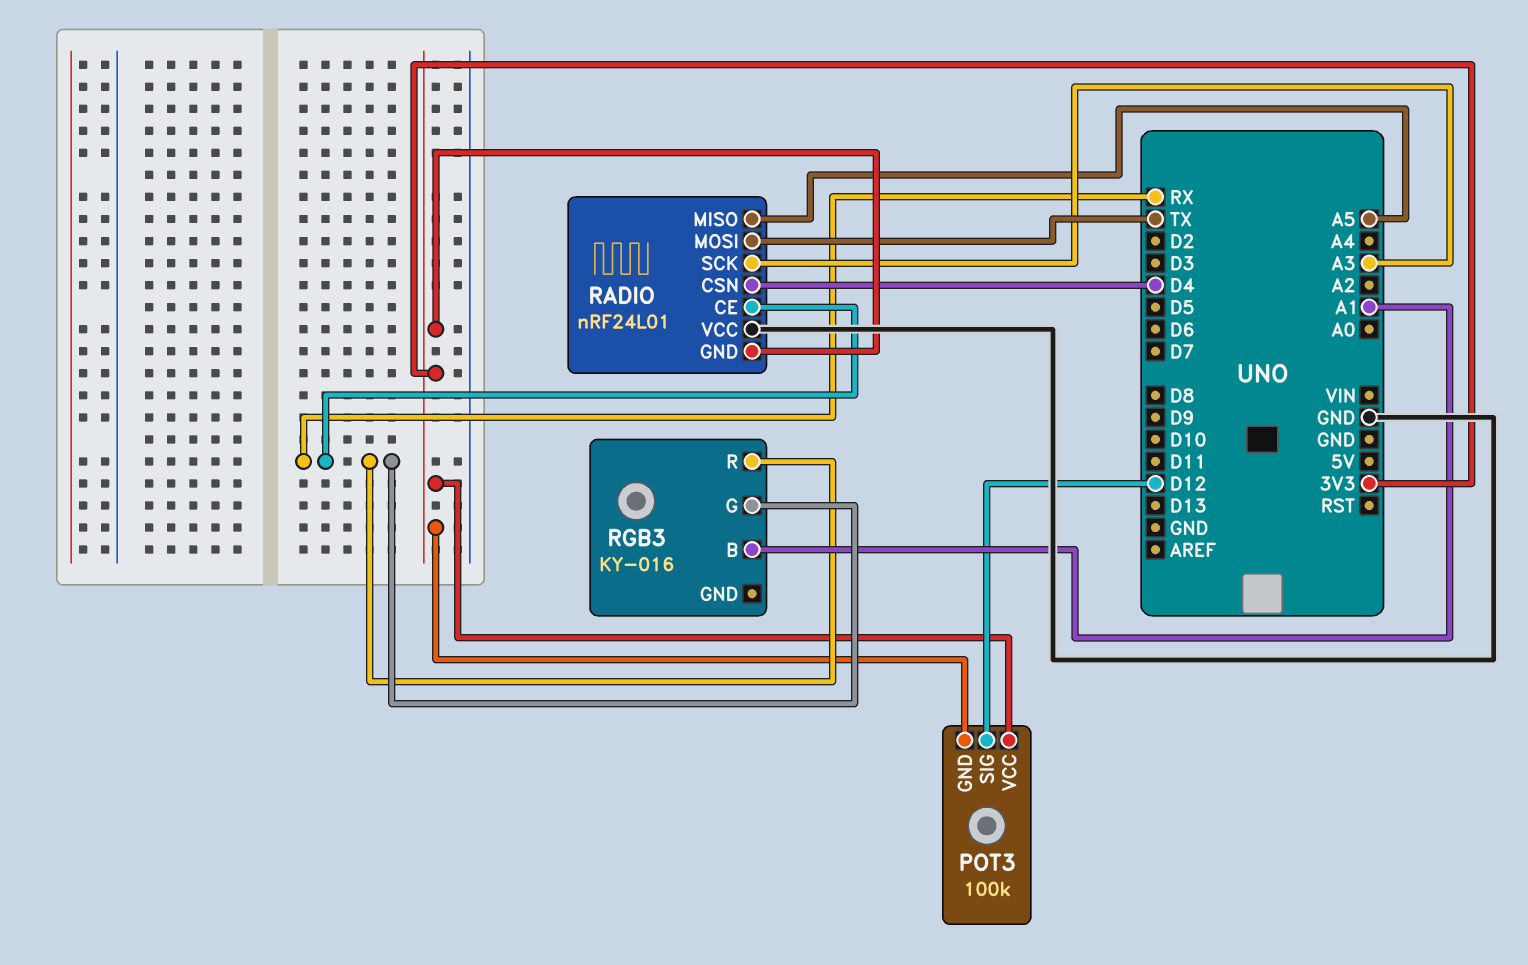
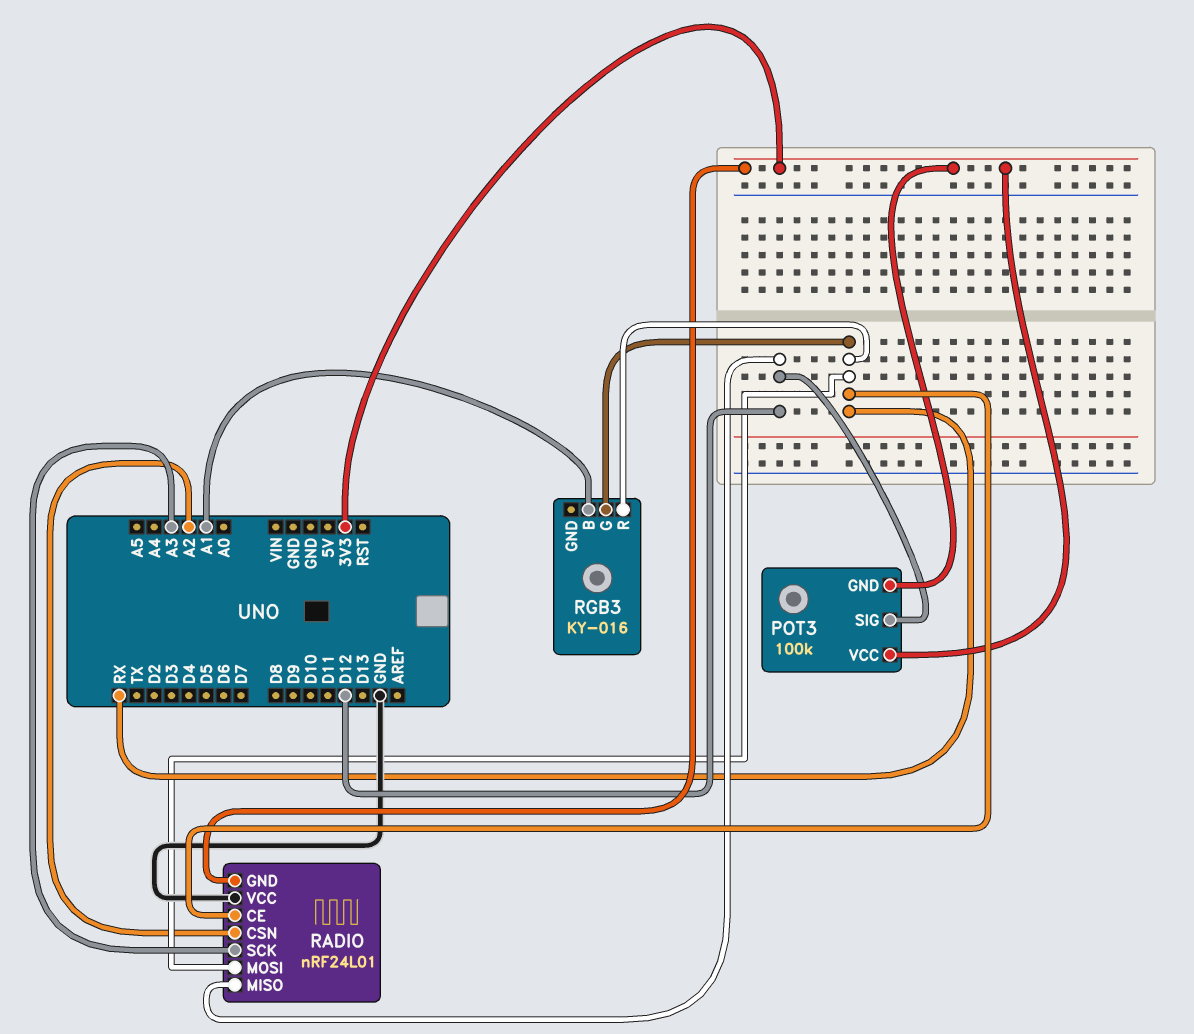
RADIO pin CSN: D4 -> A2
RADIO pin MISO: A5 -> D12
RADIO pin MOSI: TX -> RX

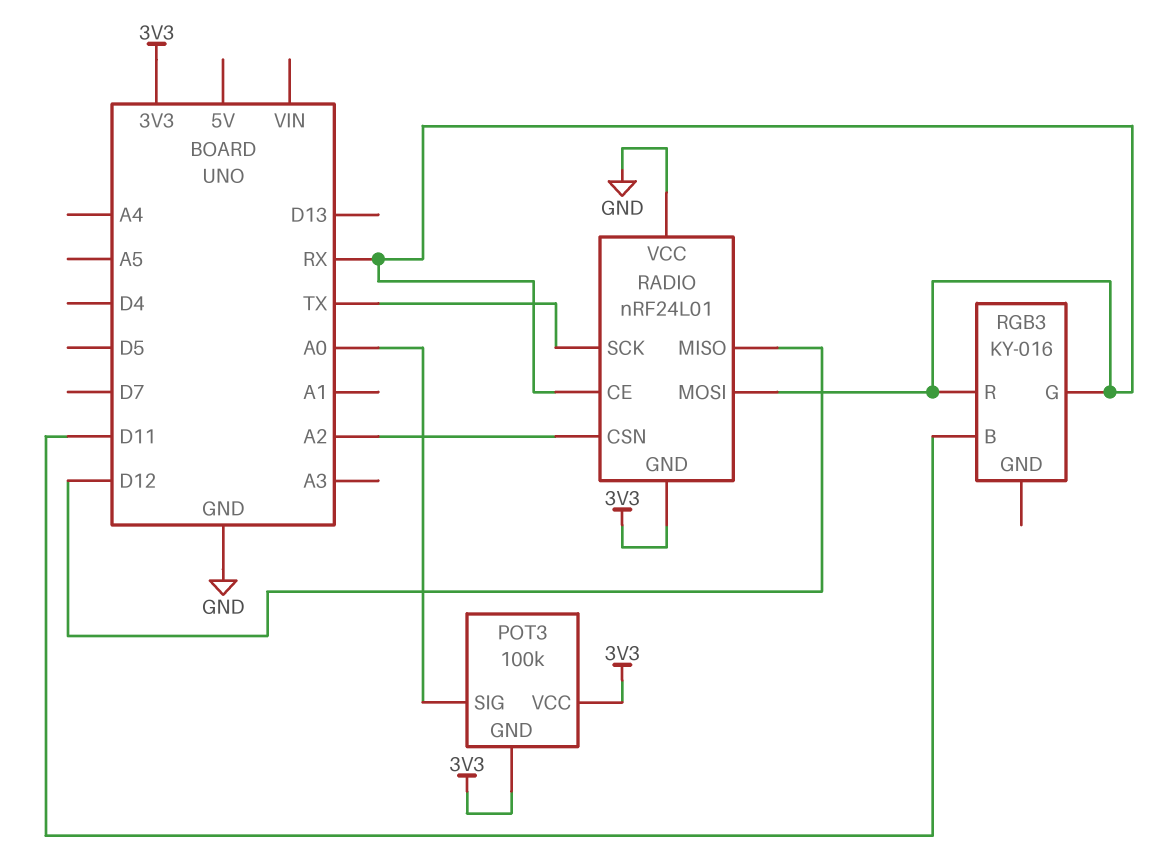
POT3 pin SIG: D12 -> A0
RADIO pin SCK: A3 -> TX
RGB3 pin B: A1 -> D11

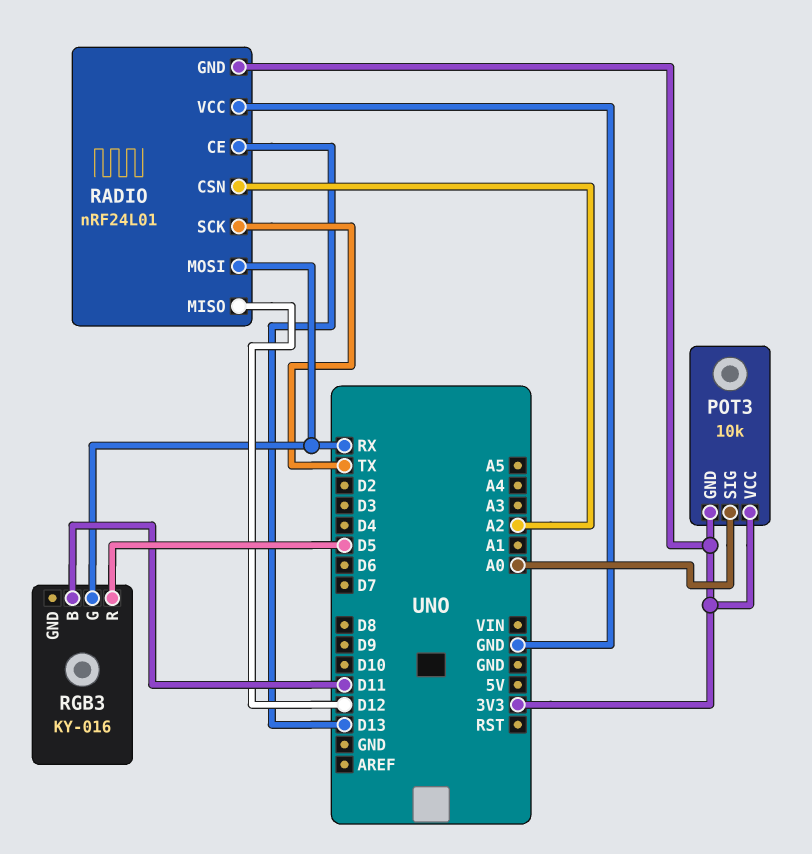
POT3: 100k -> 10k
RADIO pin CE: RX -> D13
RGB3 pin R: RX -> D5

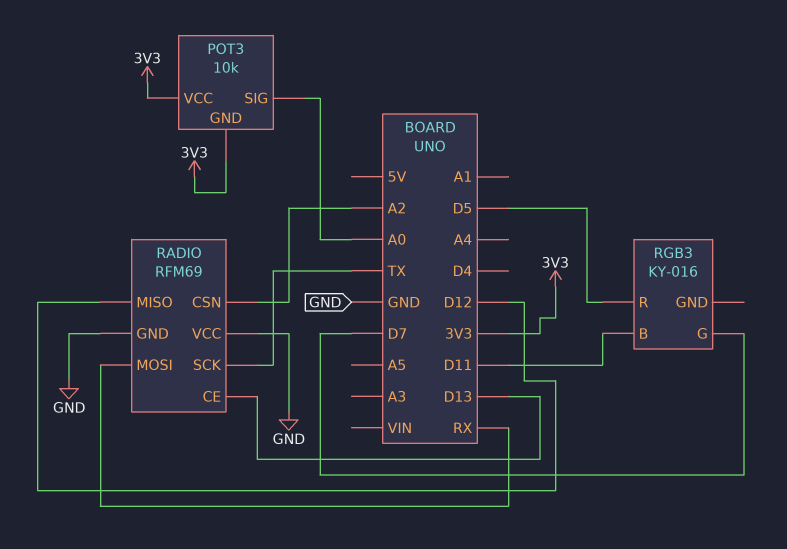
RADIO: nRF24L01 -> RFM69
RADIO pin GND: 3V3 -> GND
RGB3 pin G: RX -> D7

